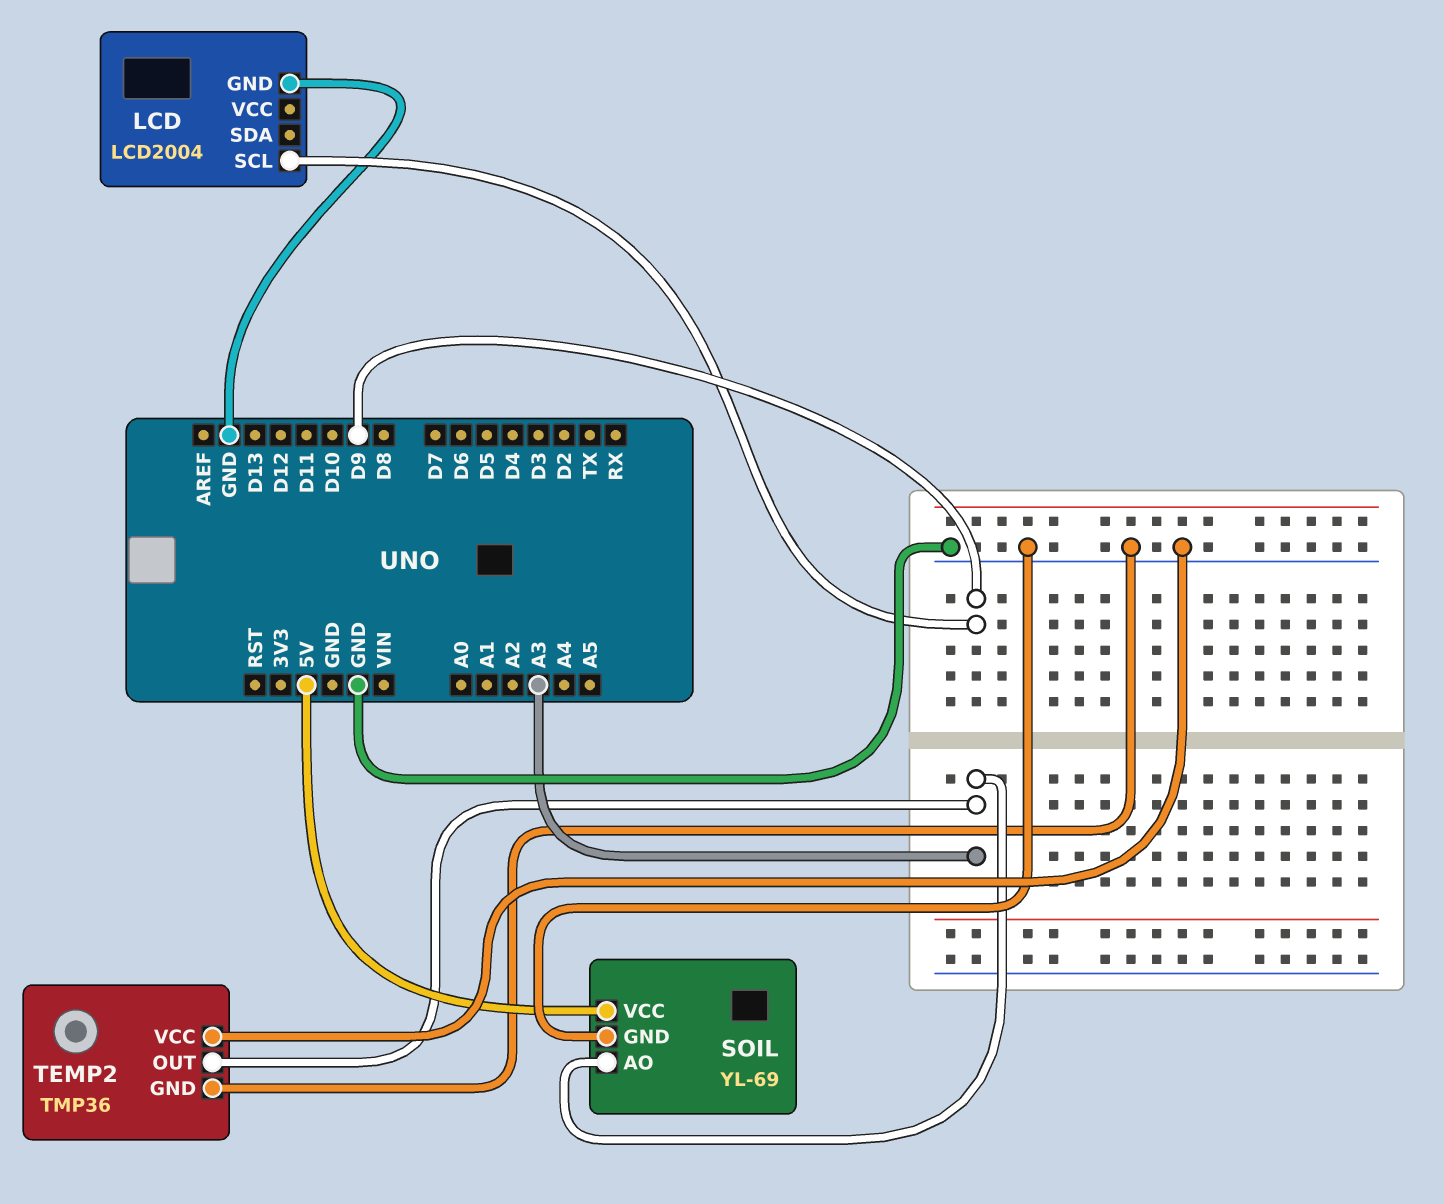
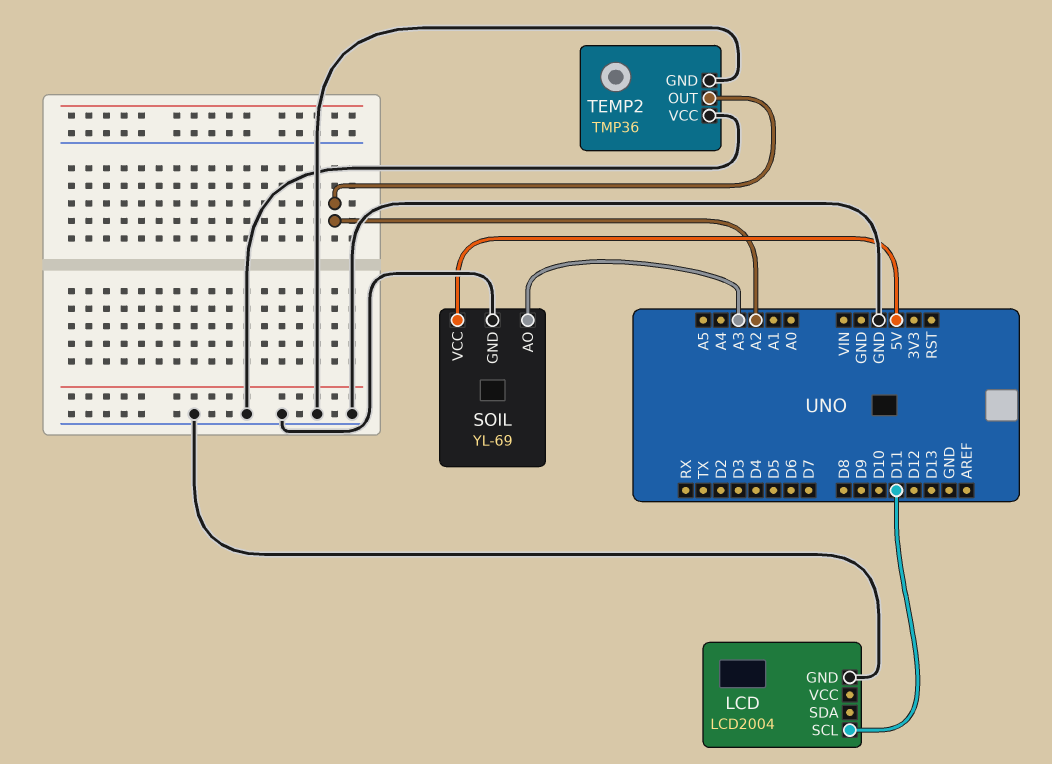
LCD pin SCL: D9 -> D11
TEMP2 pin OUT: A3 -> A2

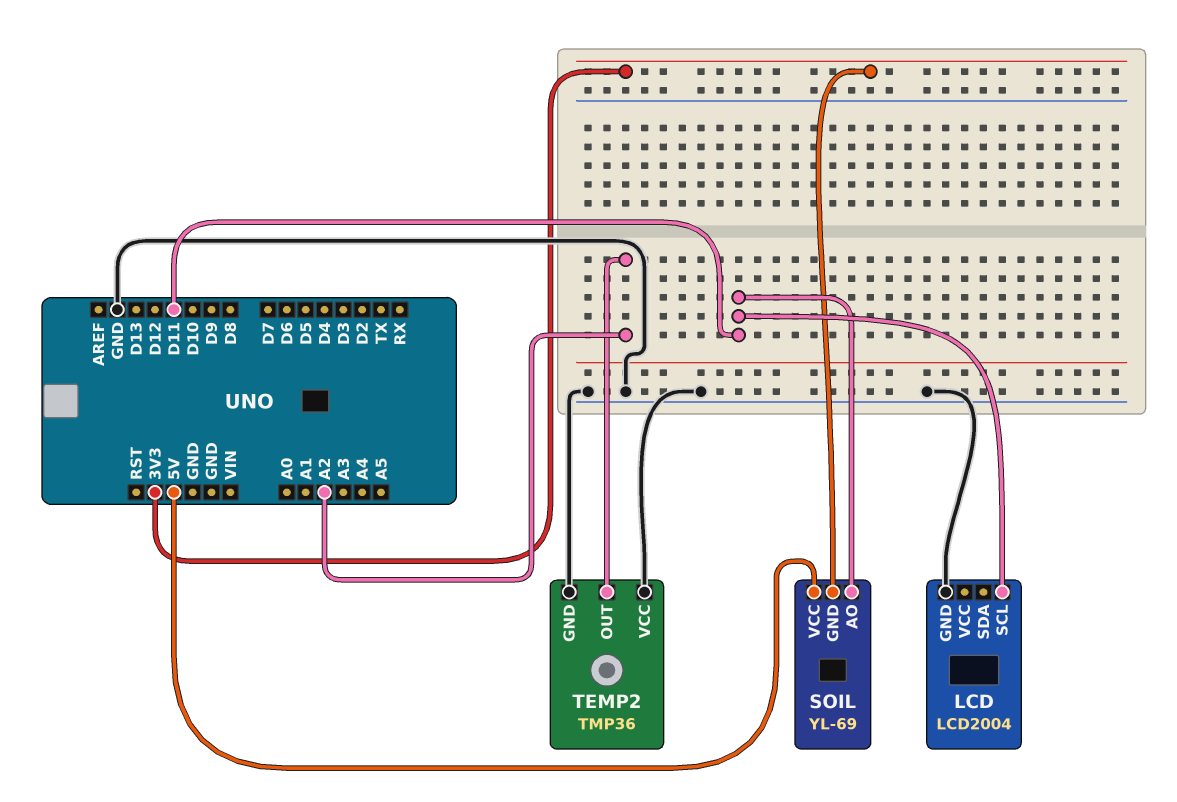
SOIL pin AO: A3 -> D11
SOIL pin GND: GND -> 3V3

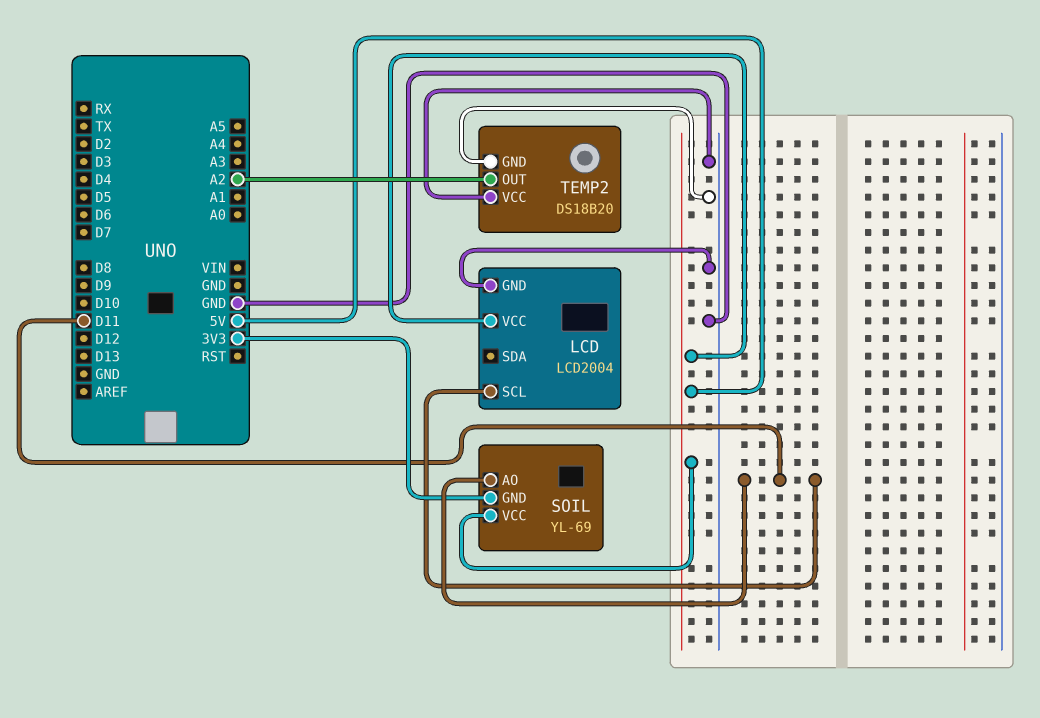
LCD pin VCC: none -> 5V
TEMP2: TMP36 -> DS18B20

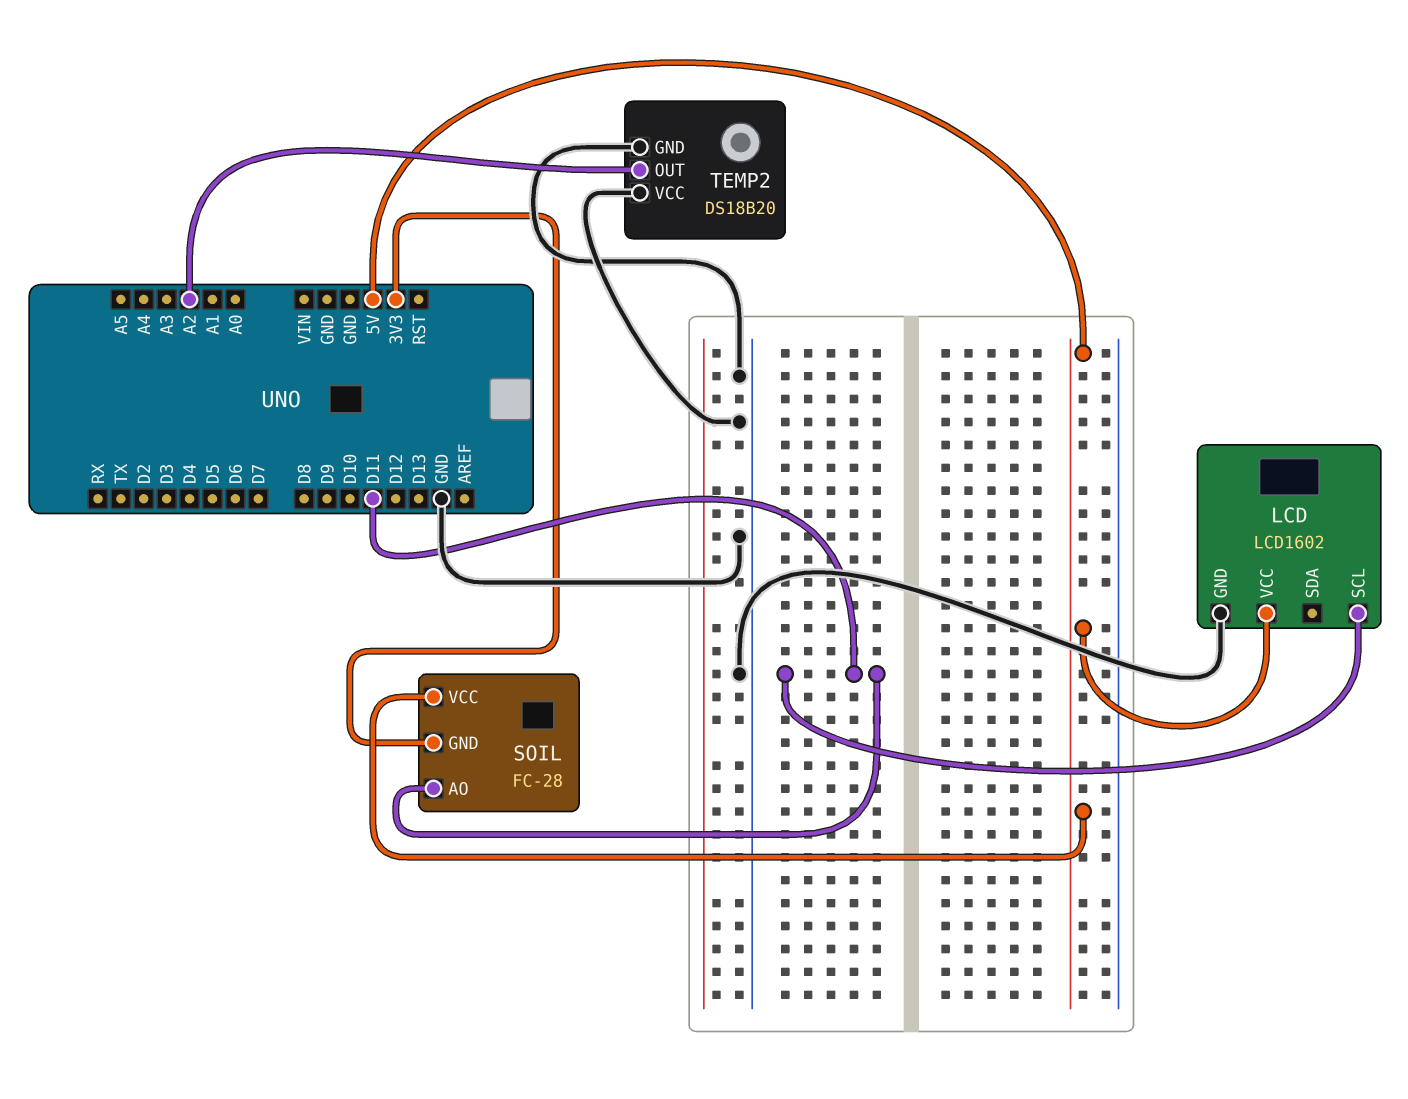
LCD: LCD2004 -> LCD1602
SOIL: YL-69 -> FC-28

